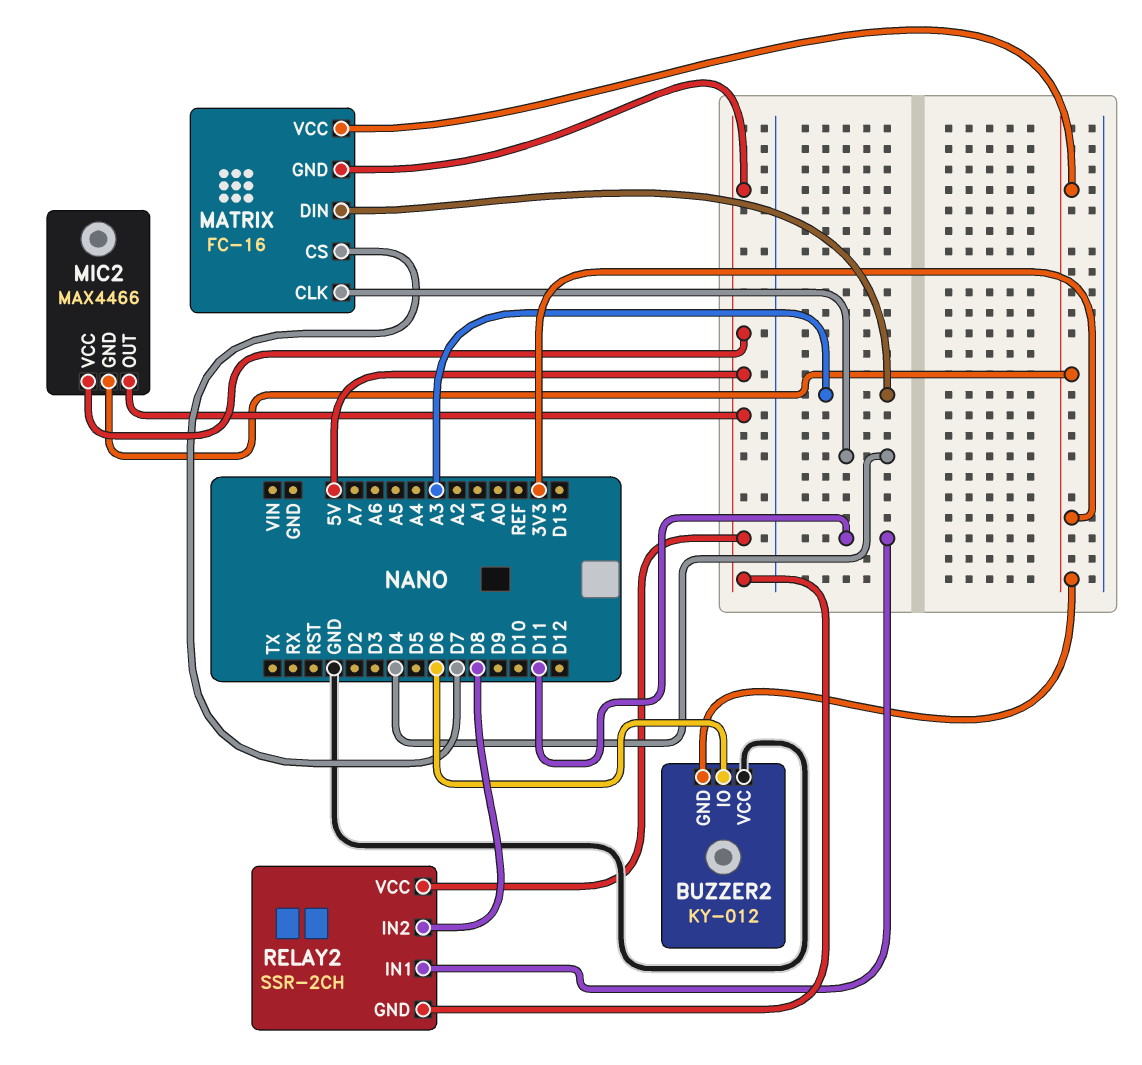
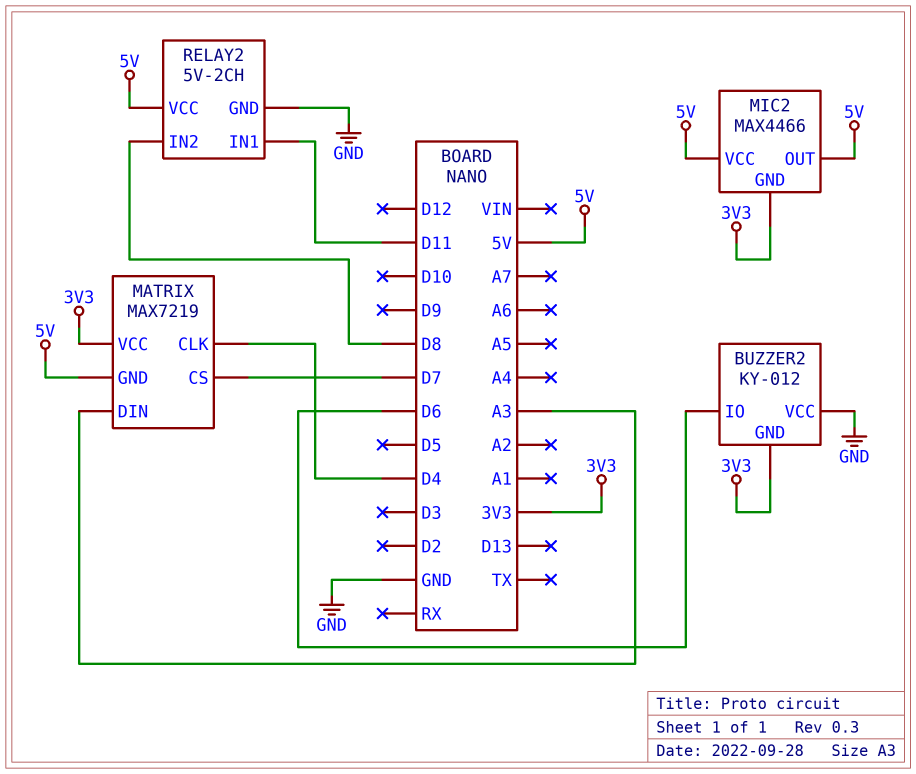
MATRIX: FC-16 -> MAX7219
RELAY2: SSR-2CH -> 5V-2CH
RELAY2 pin GND: 5V -> GND

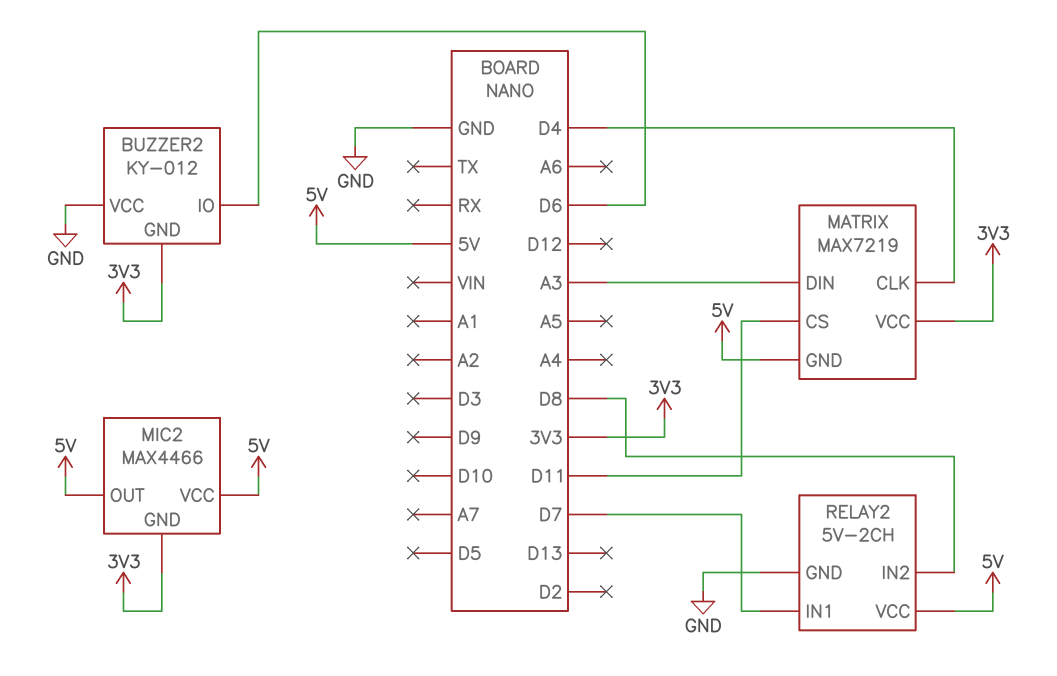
MATRIX pin CS: D7 -> D11
RELAY2 pin IN1: D11 -> D7

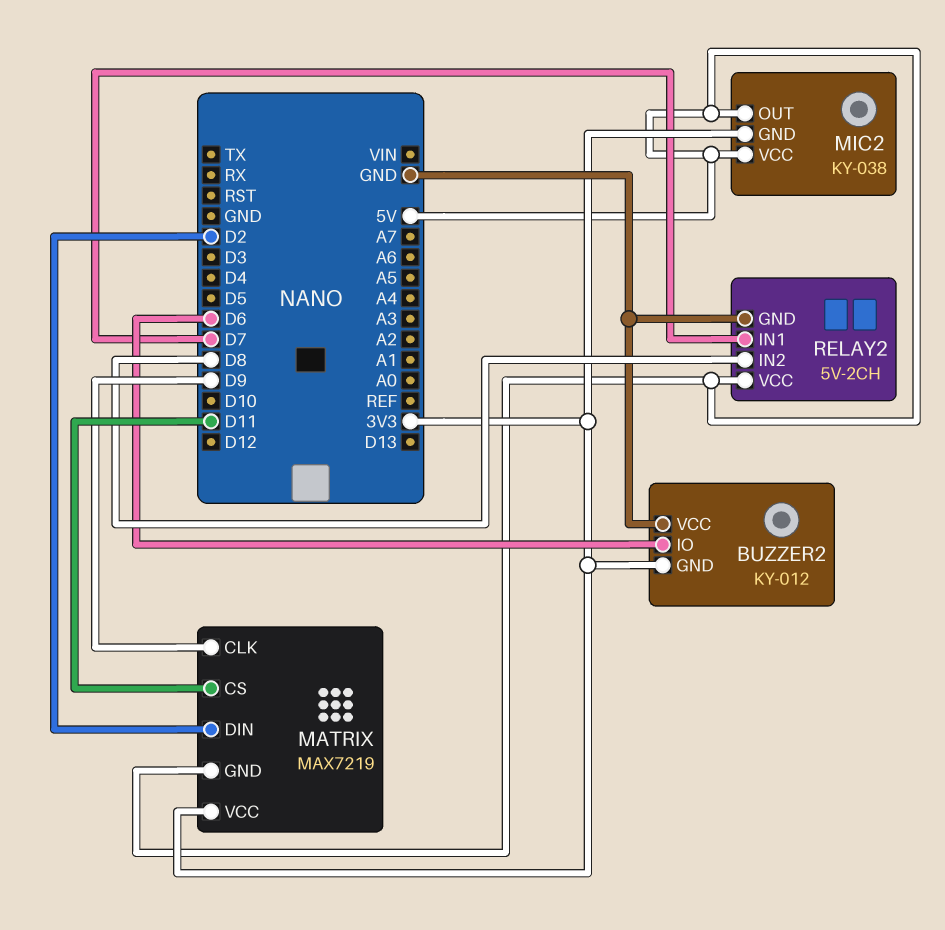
MATRIX pin CLK: D4 -> D9
MATRIX pin DIN: A3 -> D2
MIC2: MAX4466 -> KY-038

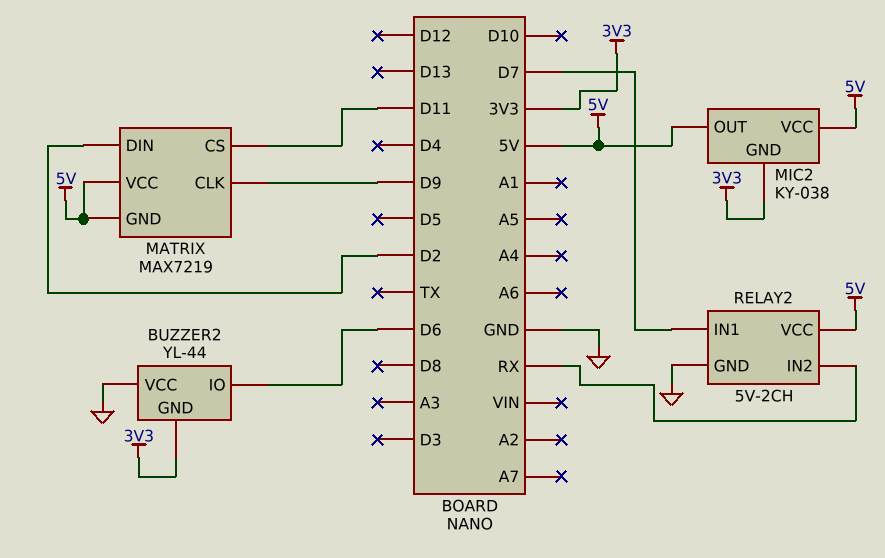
BUZZER2: KY-012 -> YL-44
MATRIX pin VCC: 3V3 -> 5V
RELAY2 pin IN2: D8 -> RX

